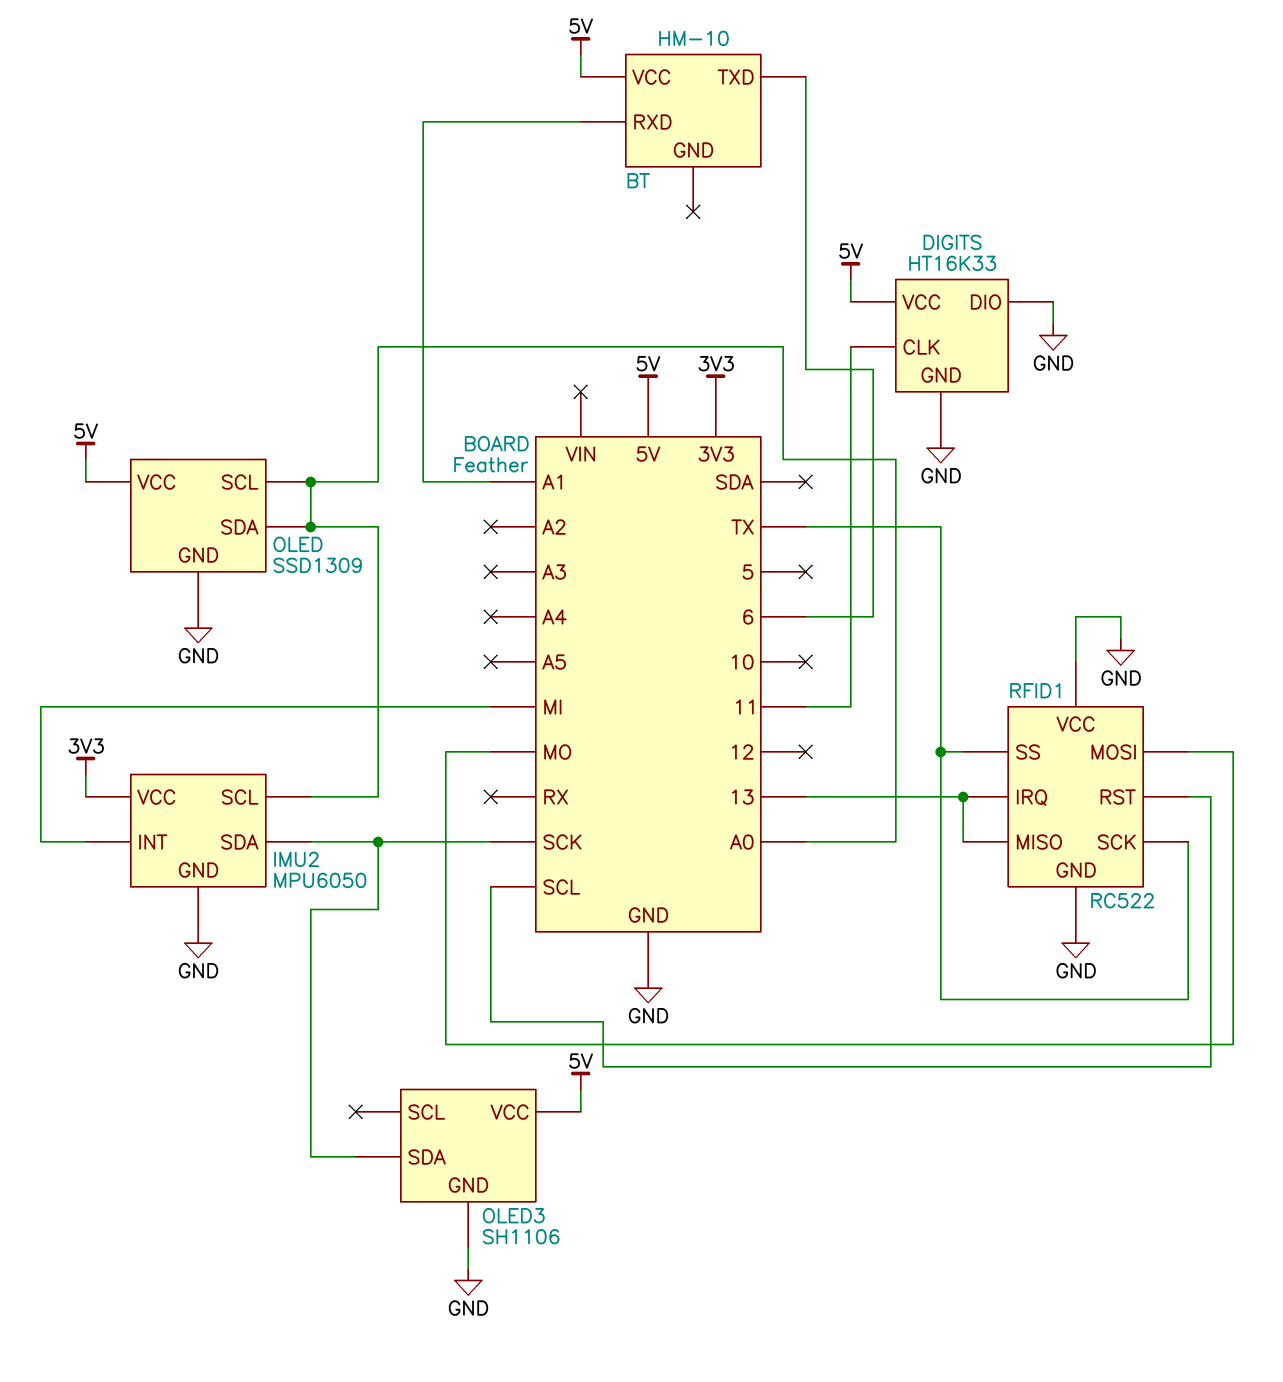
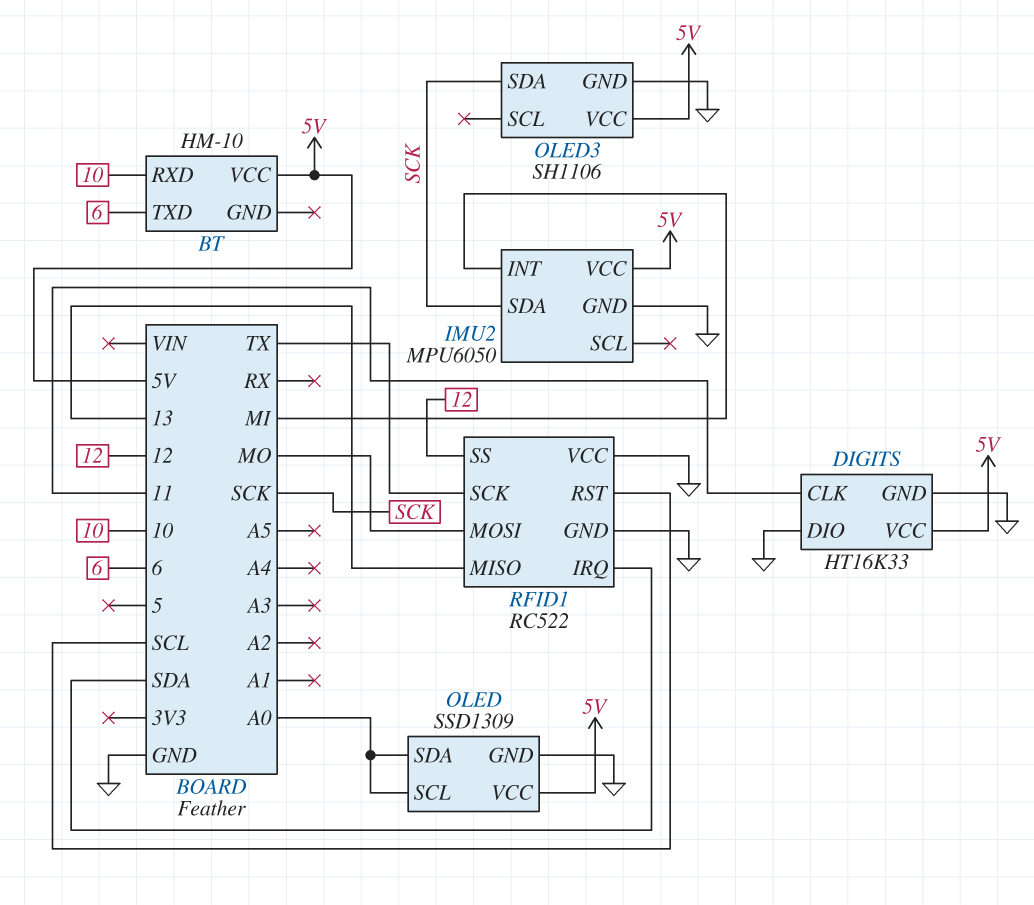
BT pin RXD: A1 -> 10
IMU2 pin SCL: A0 -> none
IMU2 pin VCC: 3V3 -> 5V
RFID1 pin IRQ: 13 -> SDA
RFID1 pin SS: TX -> 12

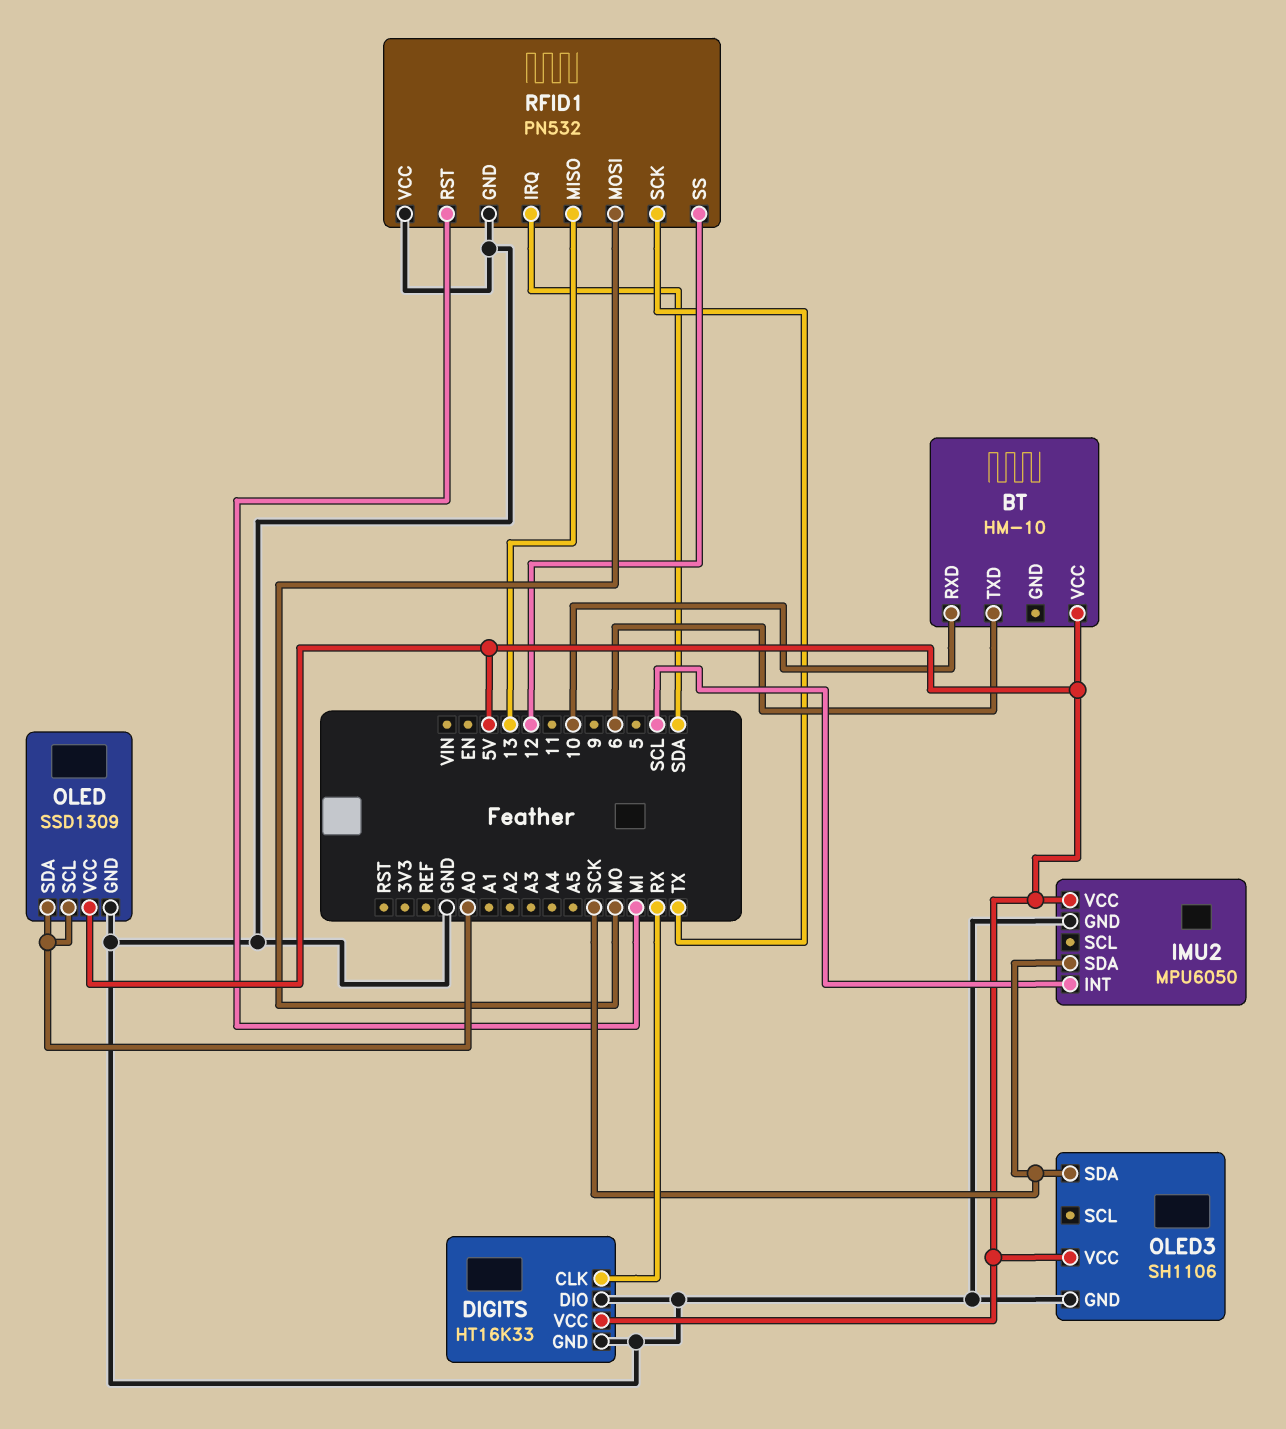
DIGITS pin CLK: 11 -> RX
IMU2 pin INT: MI -> SCL
RFID1: RC522 -> PN532
RFID1 pin RST: SCL -> MI

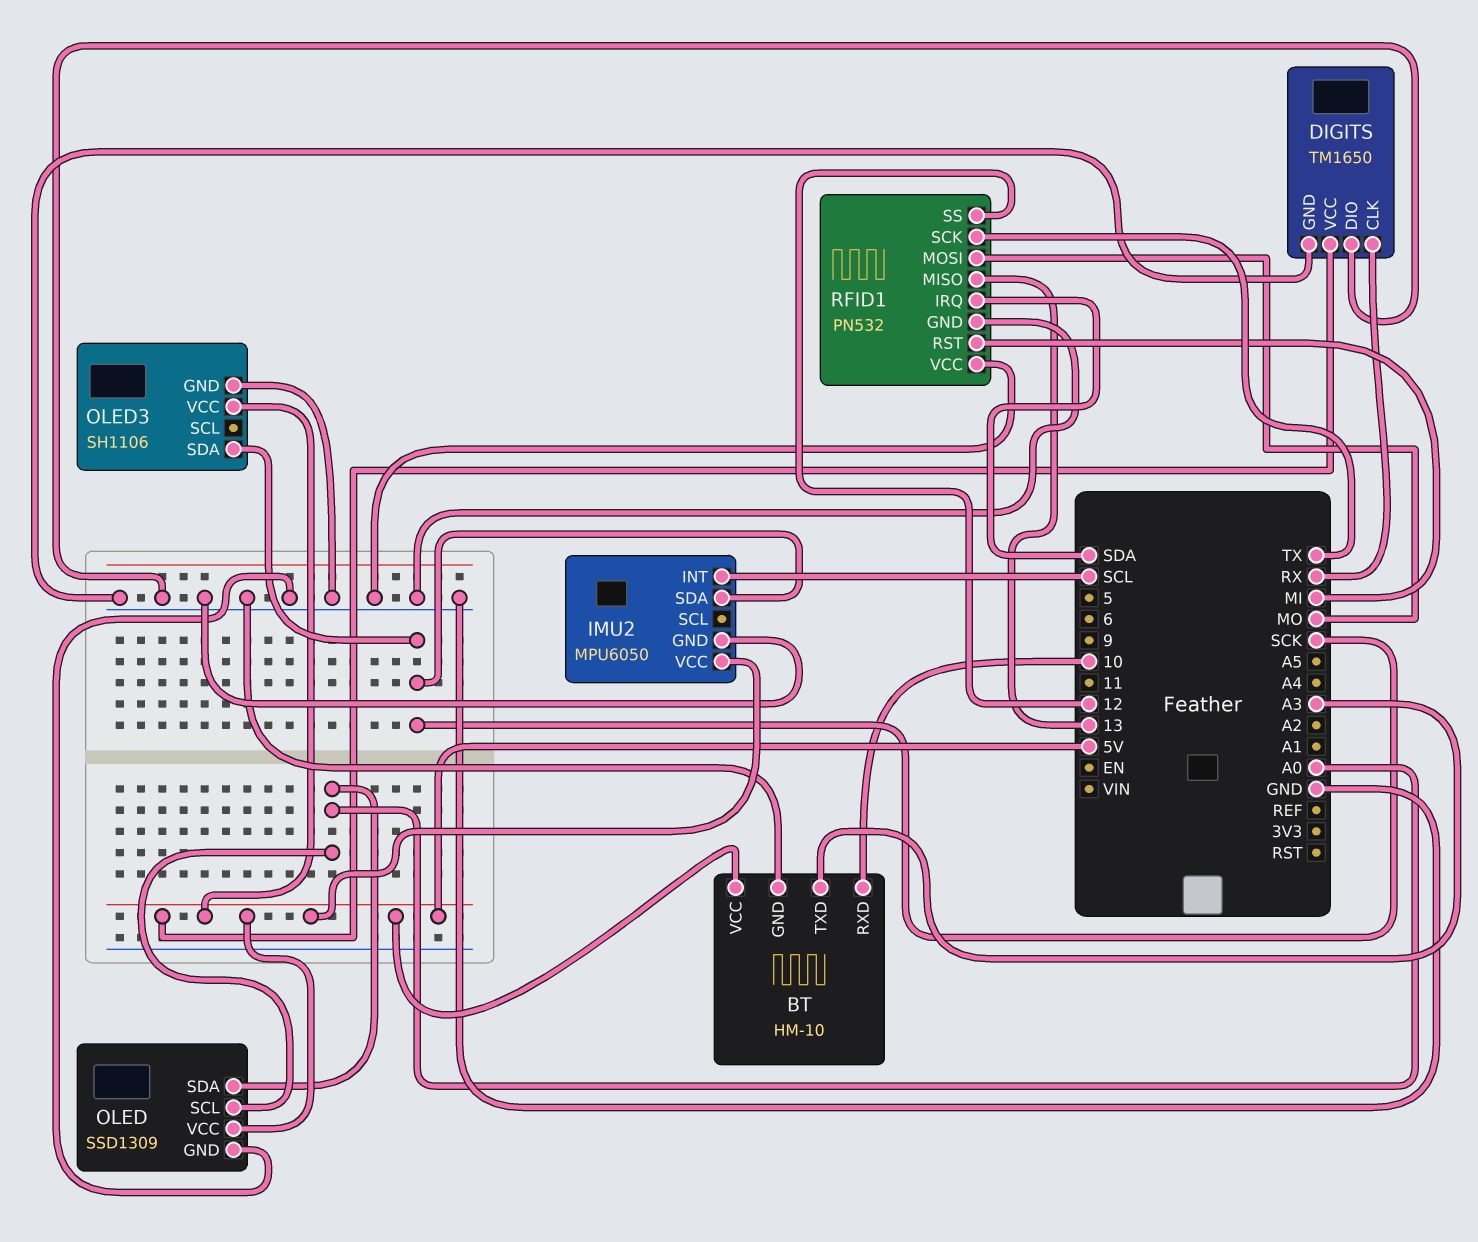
BT pin GND: none -> GND
BT pin TXD: 6 -> A3
DIGITS: HT16K33 -> TM1650

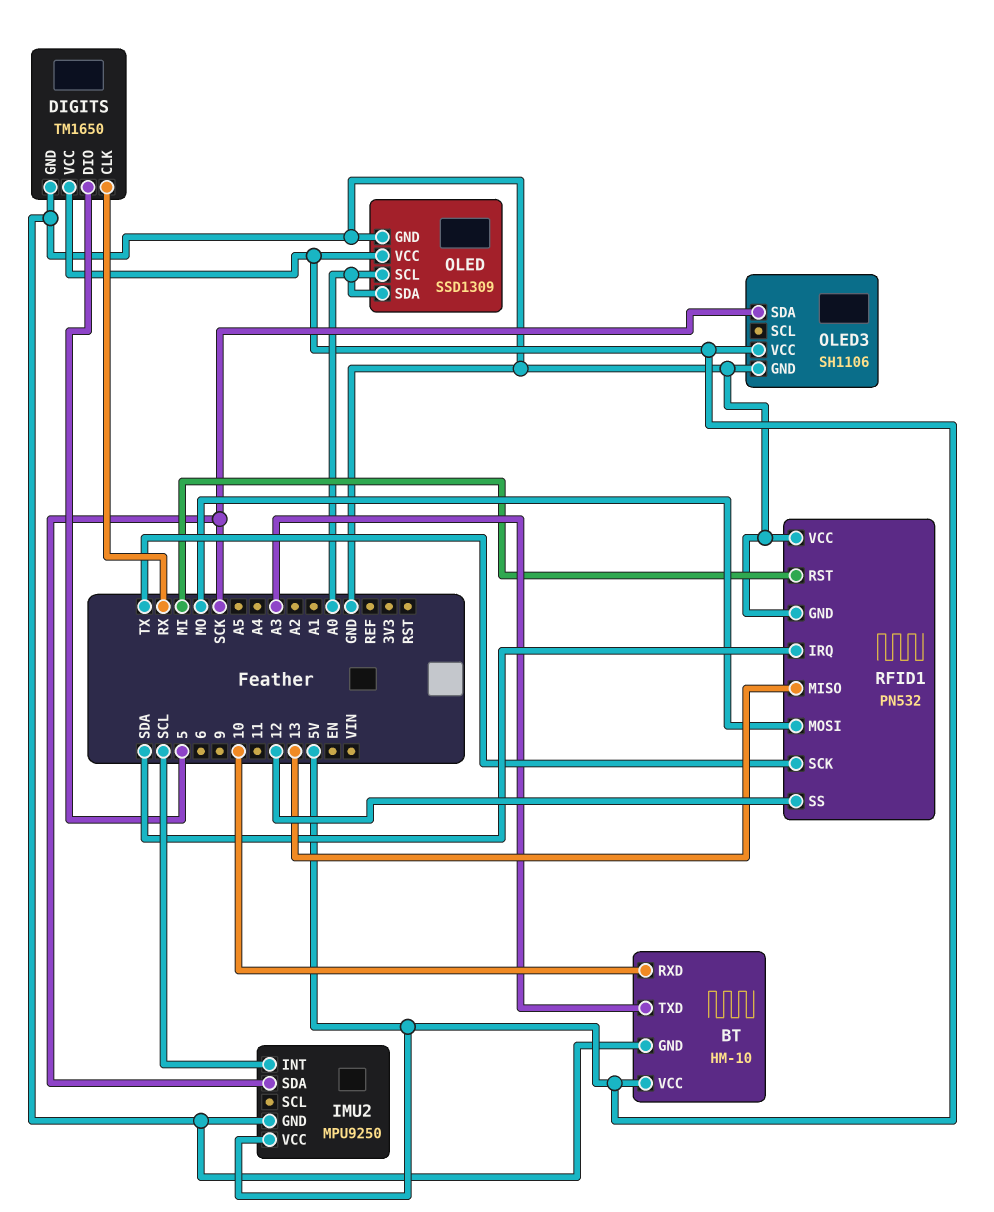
DIGITS pin DIO: GND -> 5
IMU2: MPU6050 -> MPU9250

